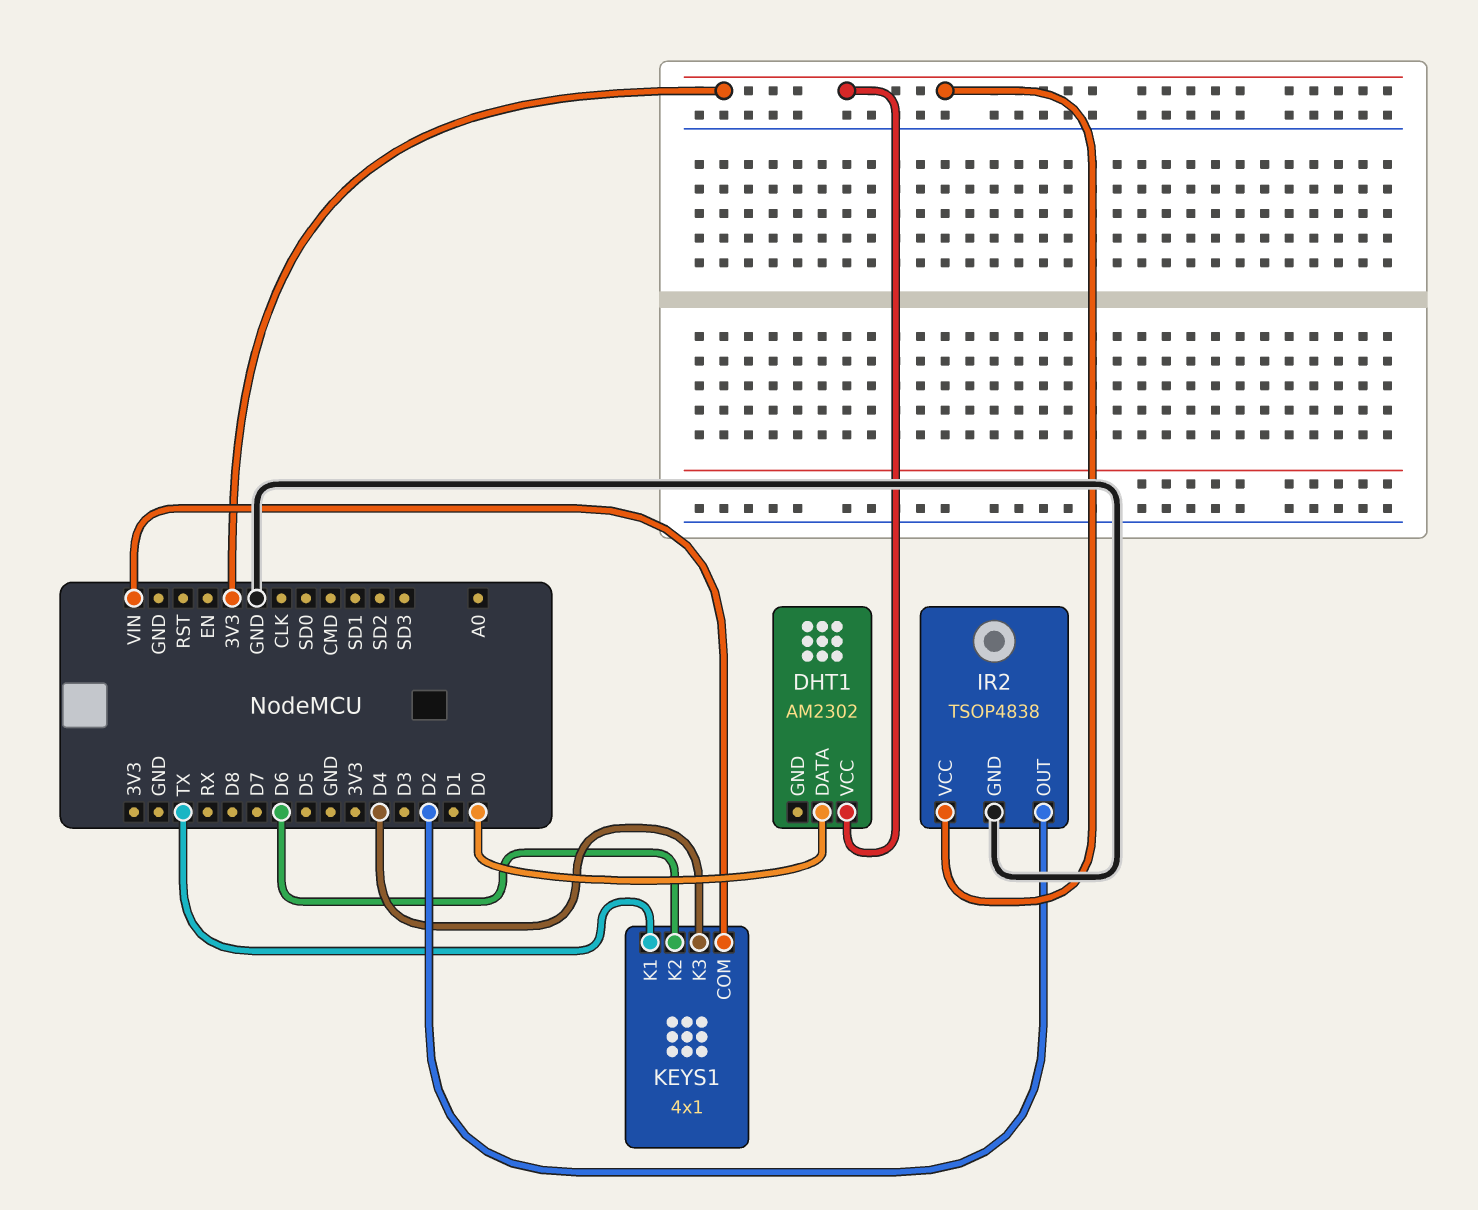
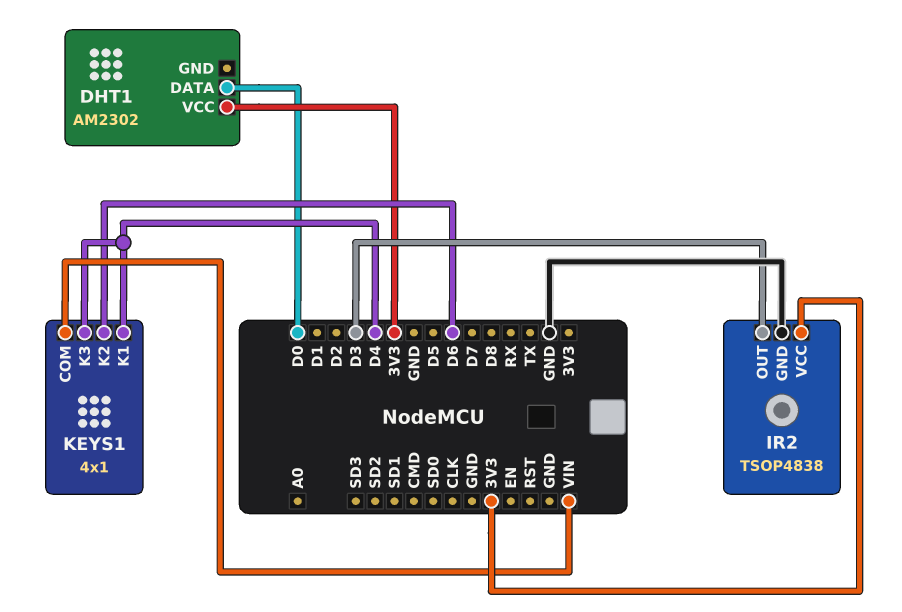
IR2 pin OUT: D2 -> D3
KEYS1 pin K1: TX -> D4

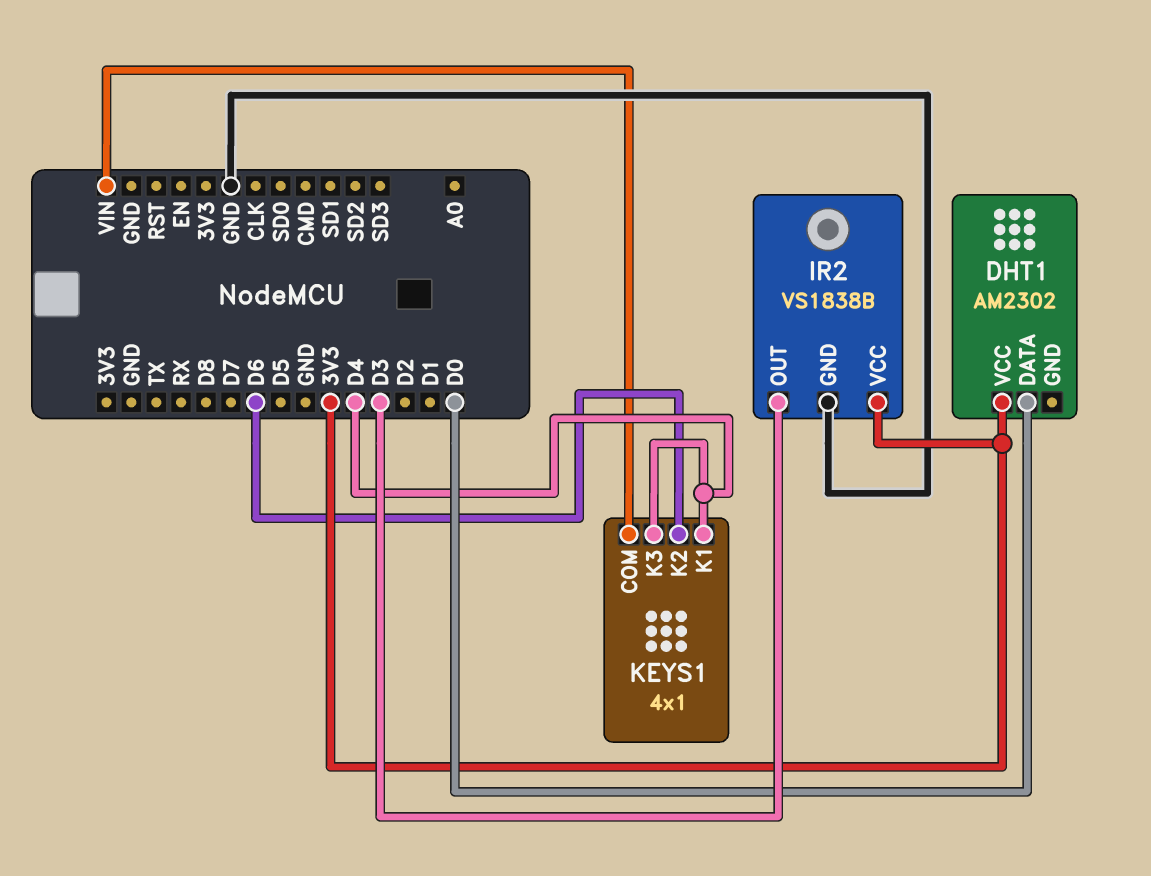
IR2: TSOP4838 -> VS1838B

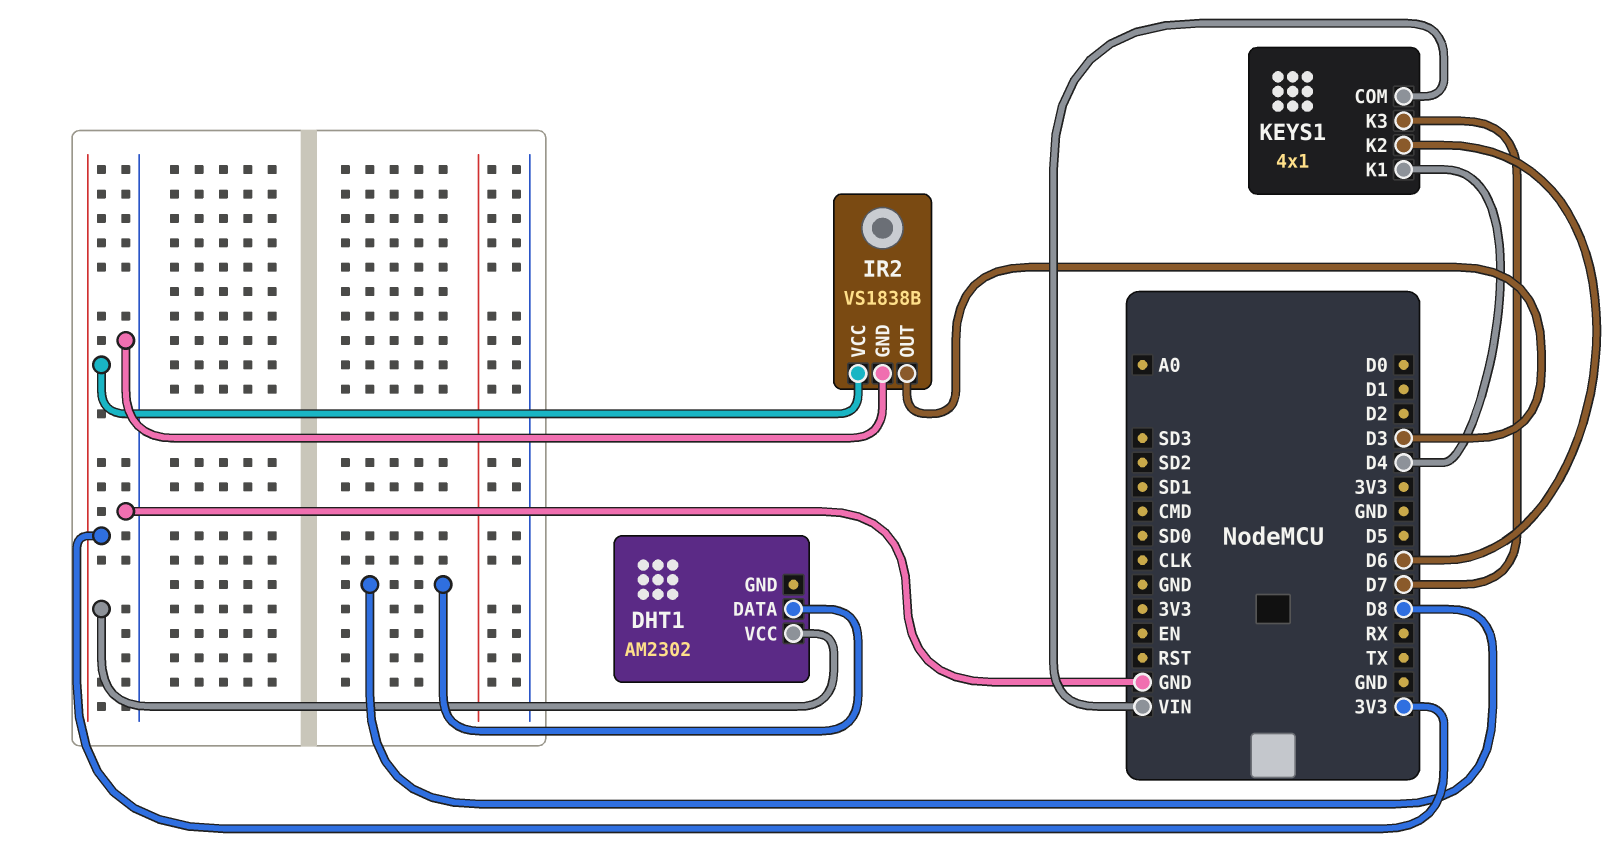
DHT1 pin DATA: D0 -> D8
KEYS1 pin K3: D4 -> D7

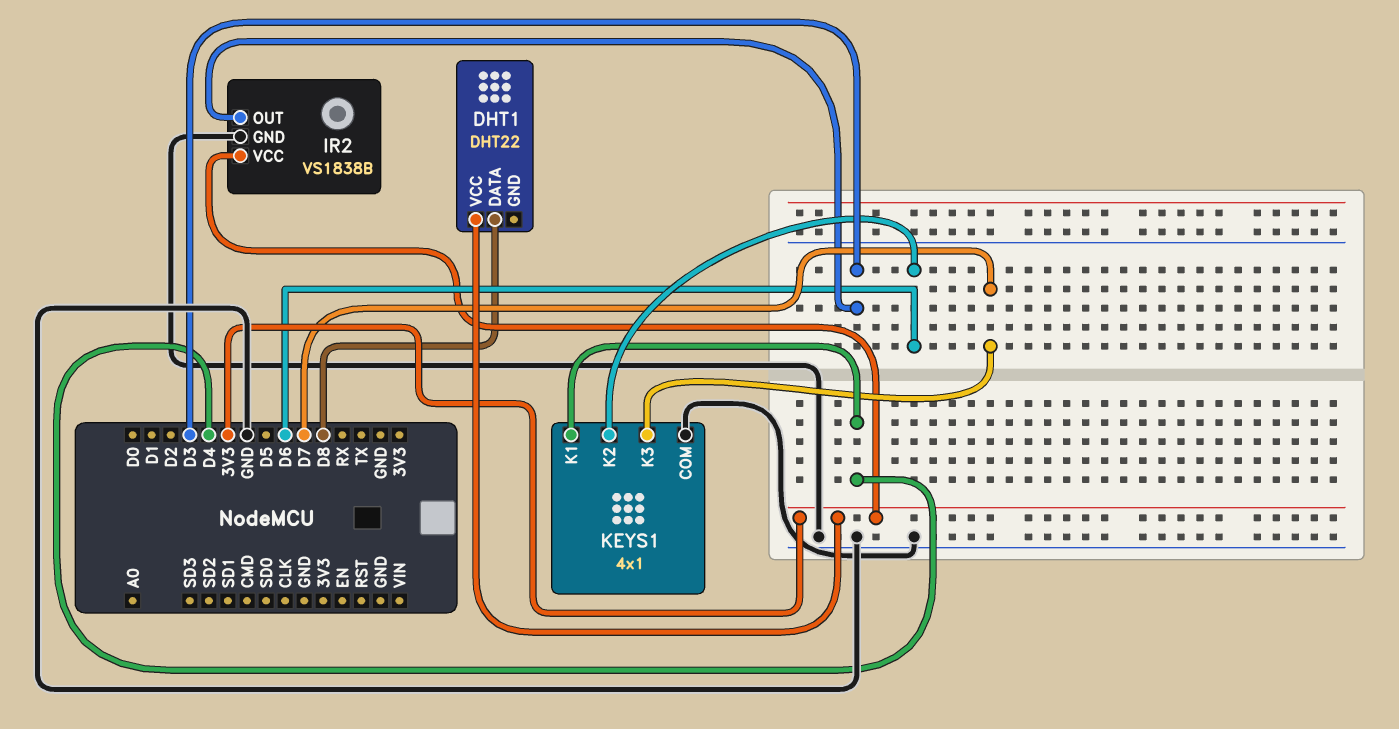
DHT1: AM2302 -> DHT22
KEYS1 pin COM: VIN -> GND

